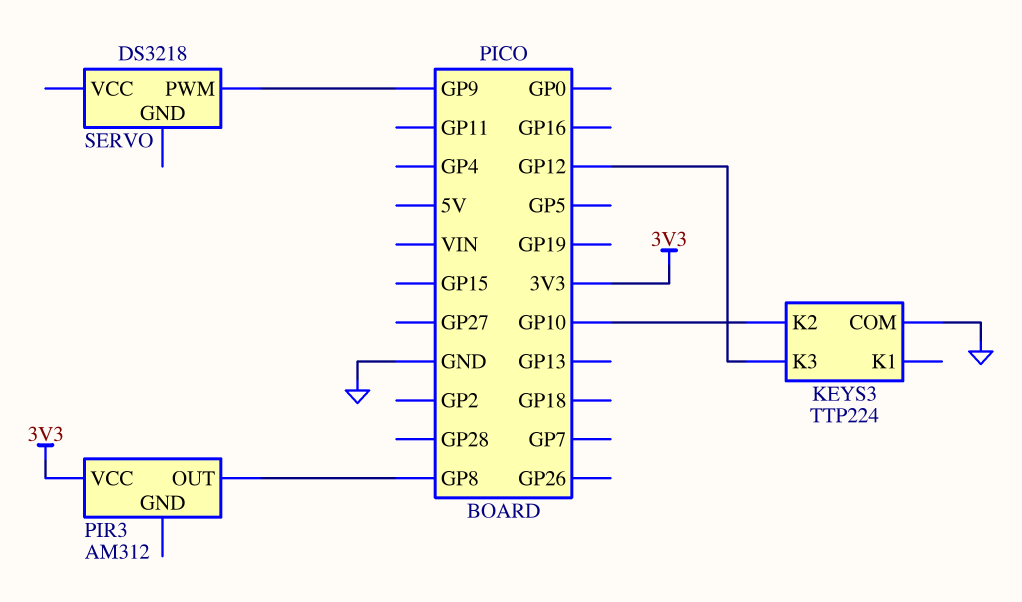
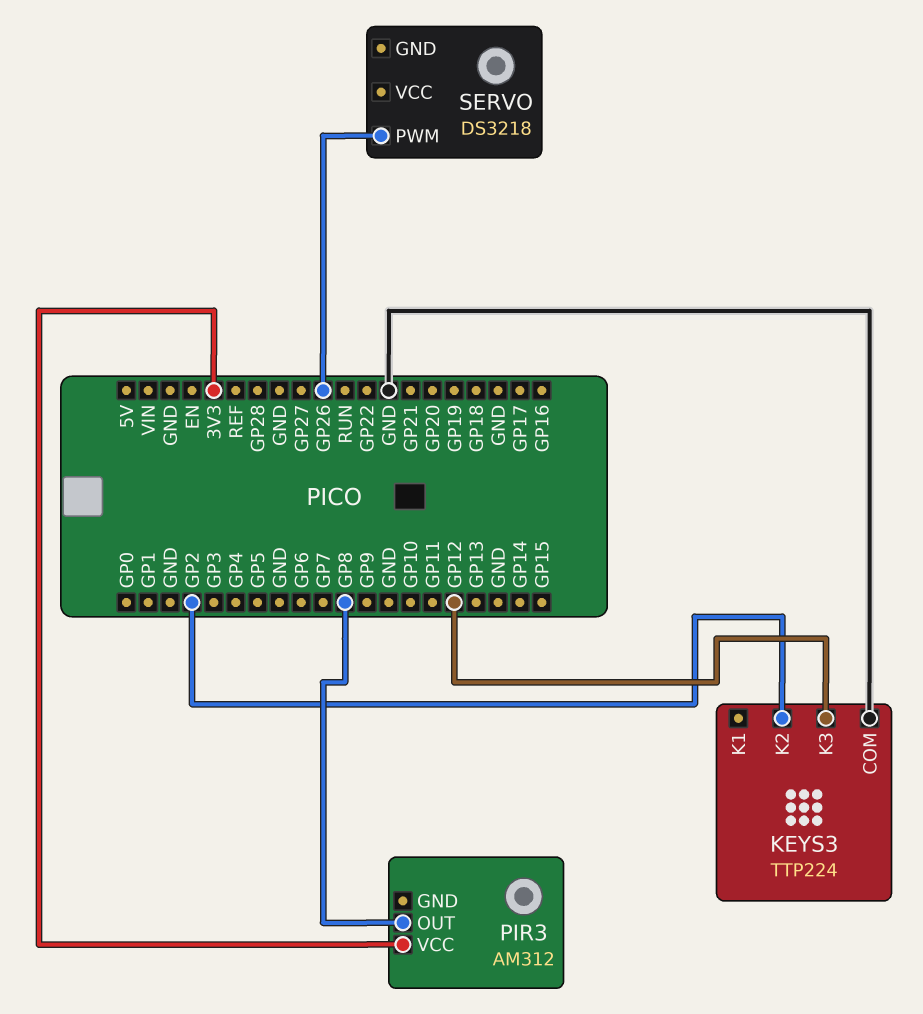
KEYS3 pin K2: GP10 -> GP2
SERVO pin PWM: GP9 -> GP26

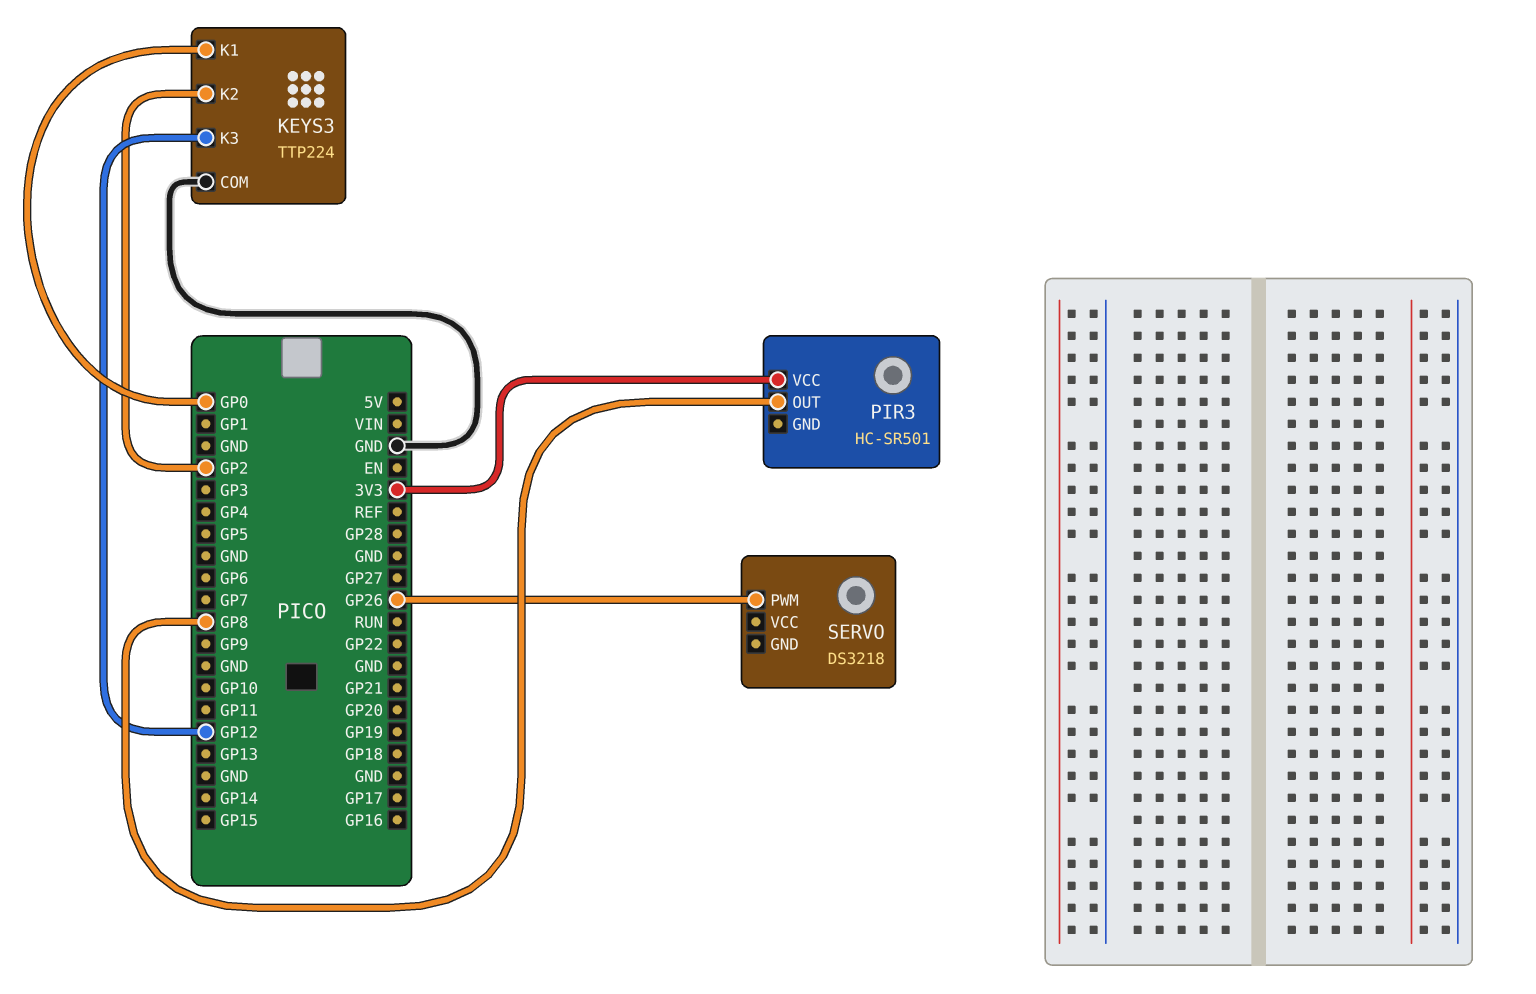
KEYS3 pin K1: none -> GP0
PIR3: AM312 -> HC-SR501

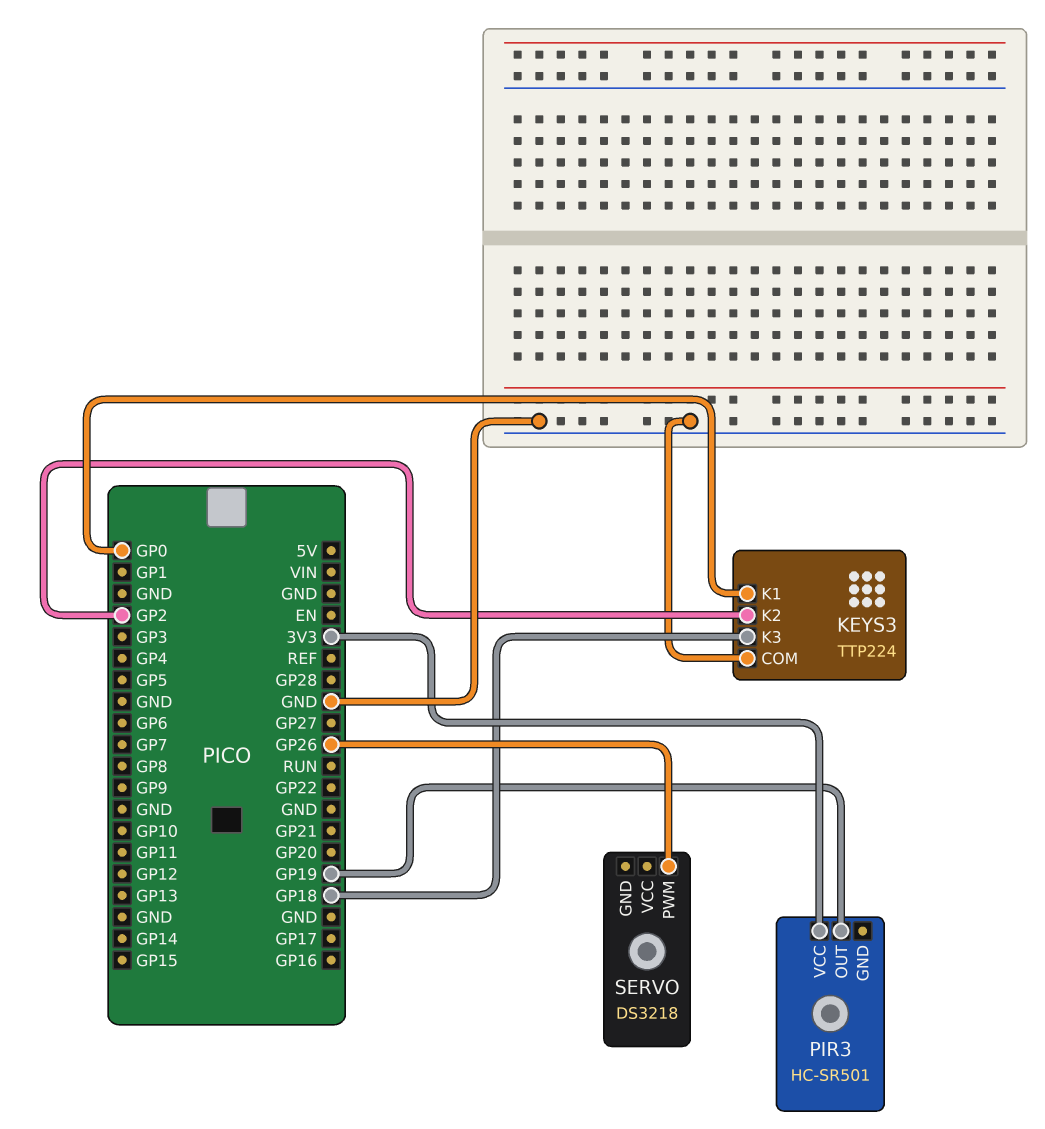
KEYS3 pin K3: GP12 -> GP18
PIR3 pin OUT: GP8 -> GP19

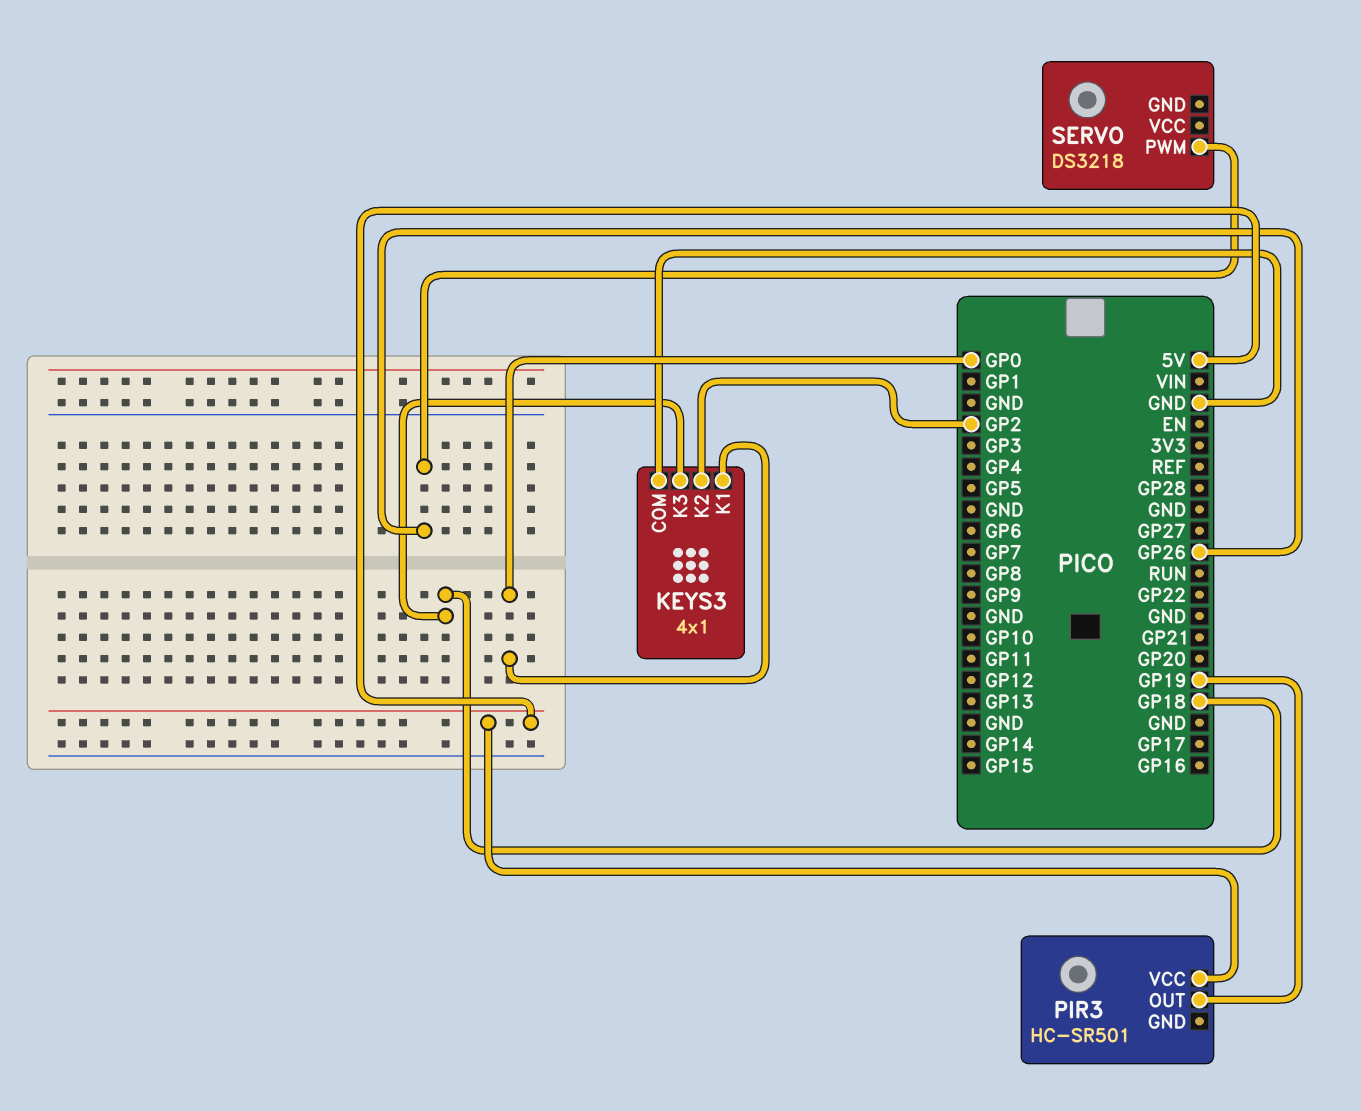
KEYS3: TTP224 -> 4x1
PIR3 pin VCC: 3V3 -> 5V

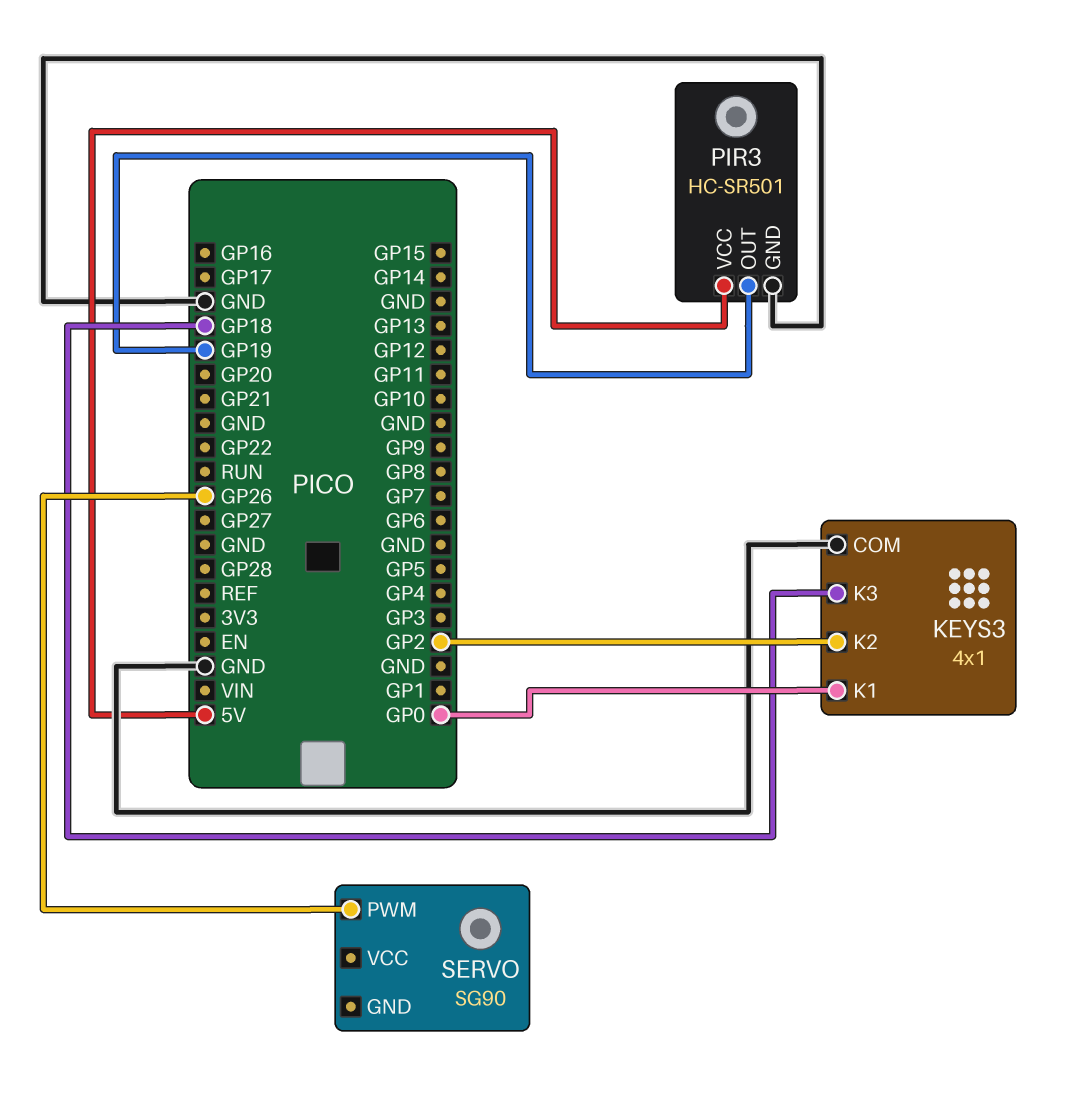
PIR3 pin GND: none -> GND
SERVO: DS3218 -> SG90

